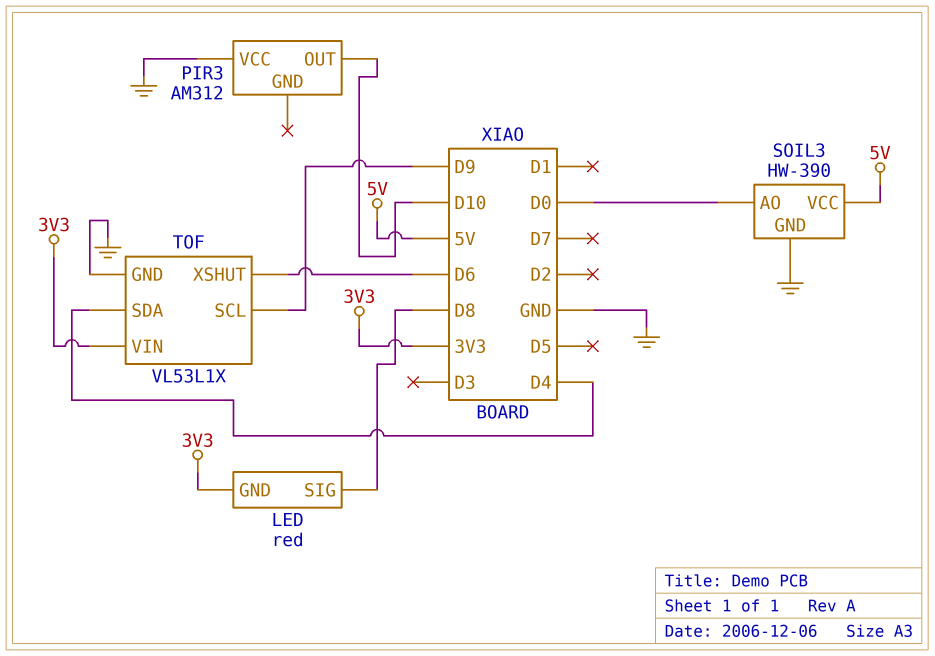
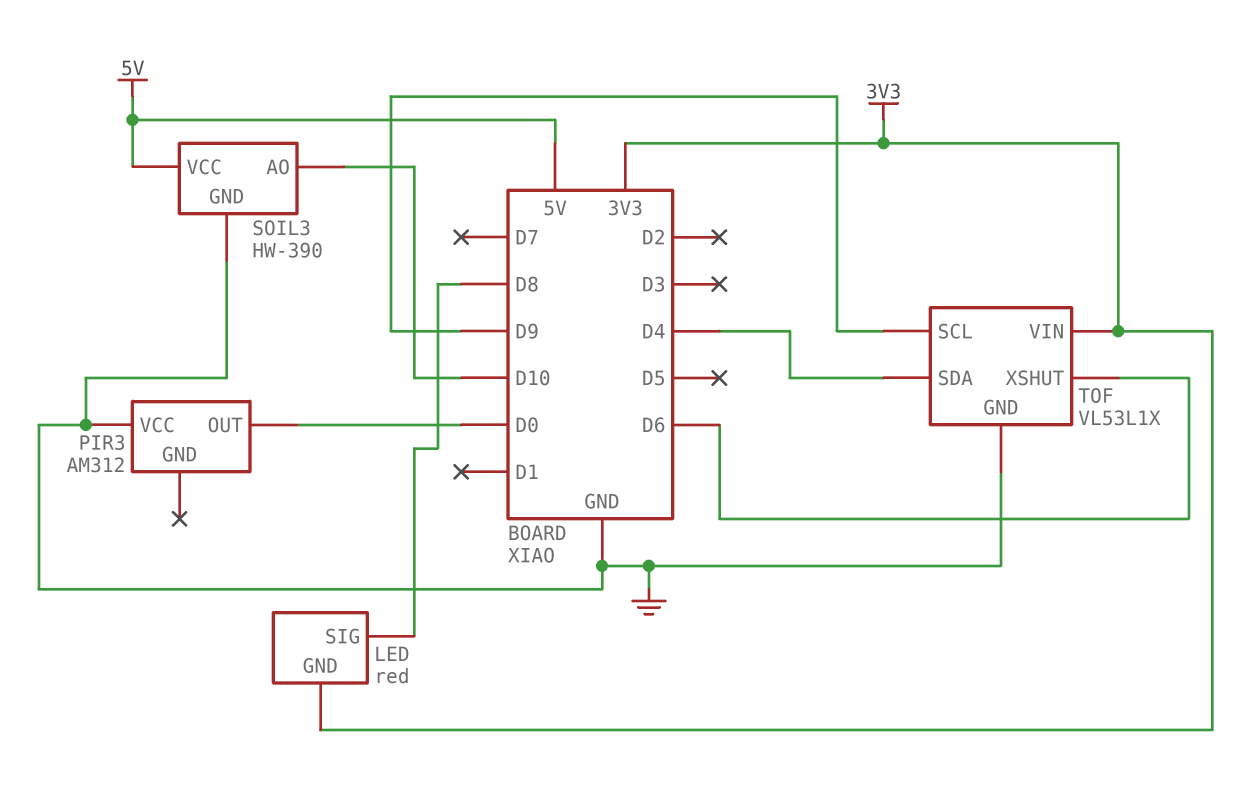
PIR3 pin OUT: D10 -> D0
SOIL3 pin AO: D0 -> D10

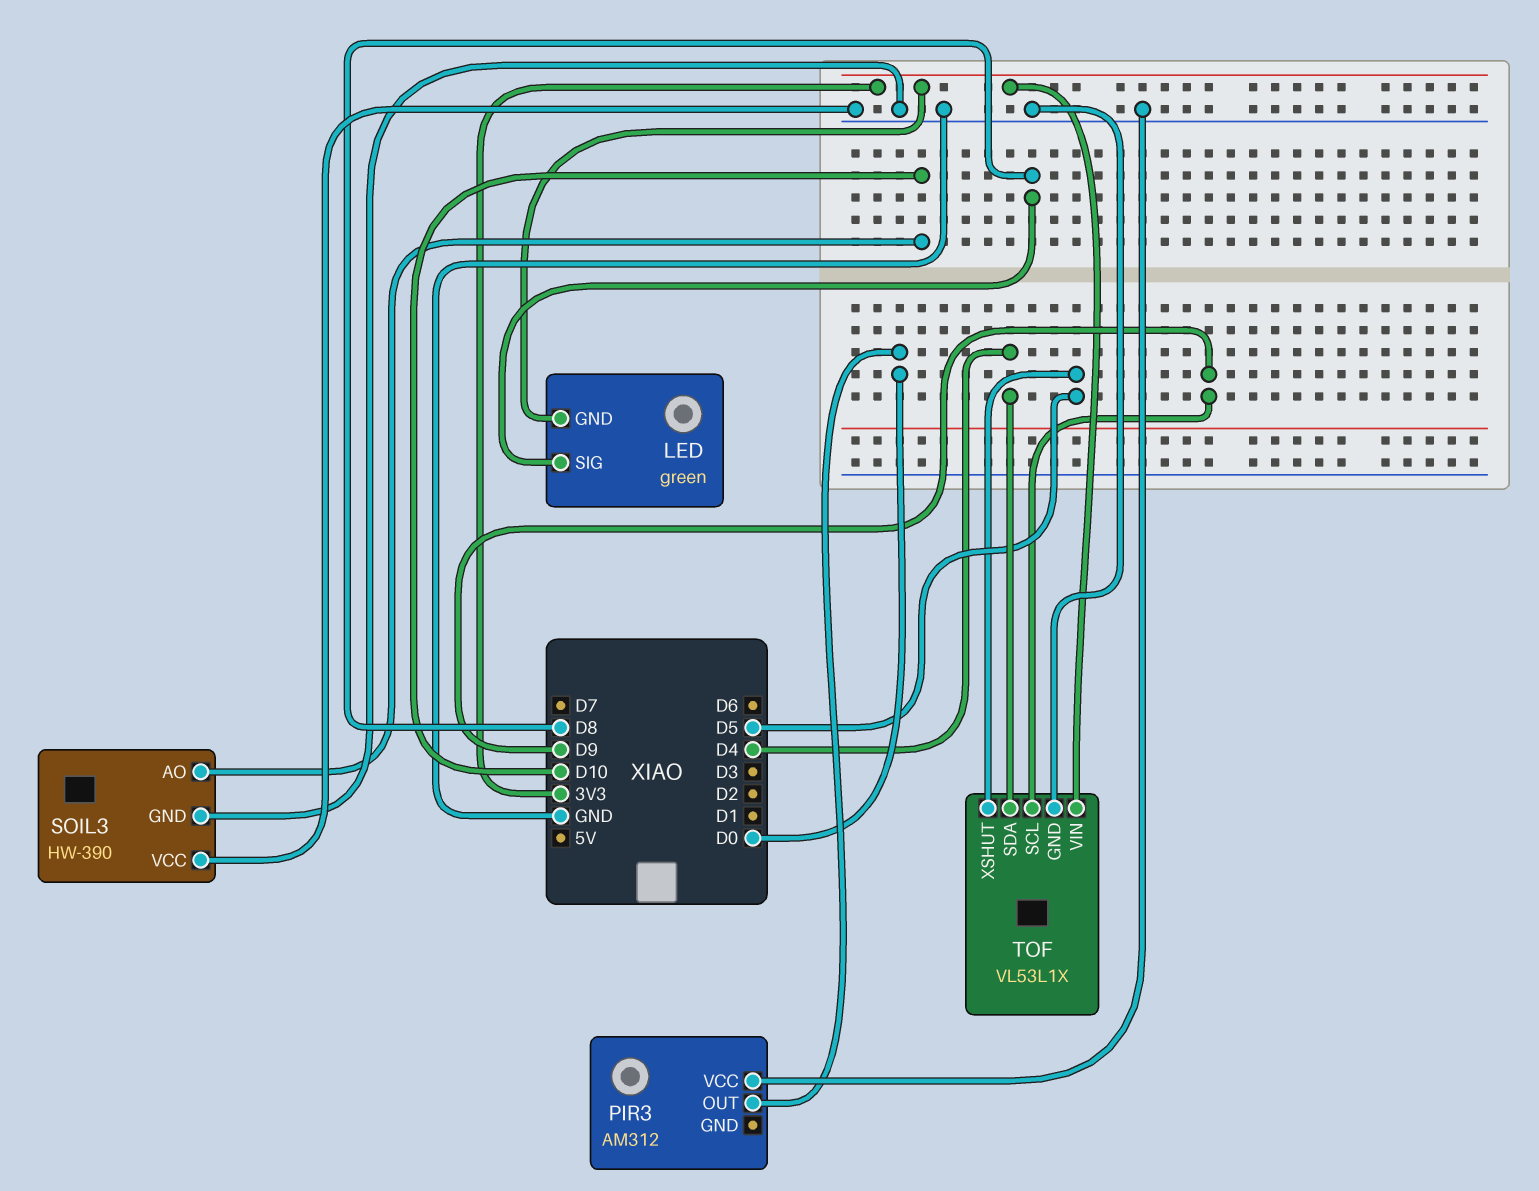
LED: red -> green
SOIL3 pin VCC: 5V -> GND
TOF pin XSHUT: D6 -> D5

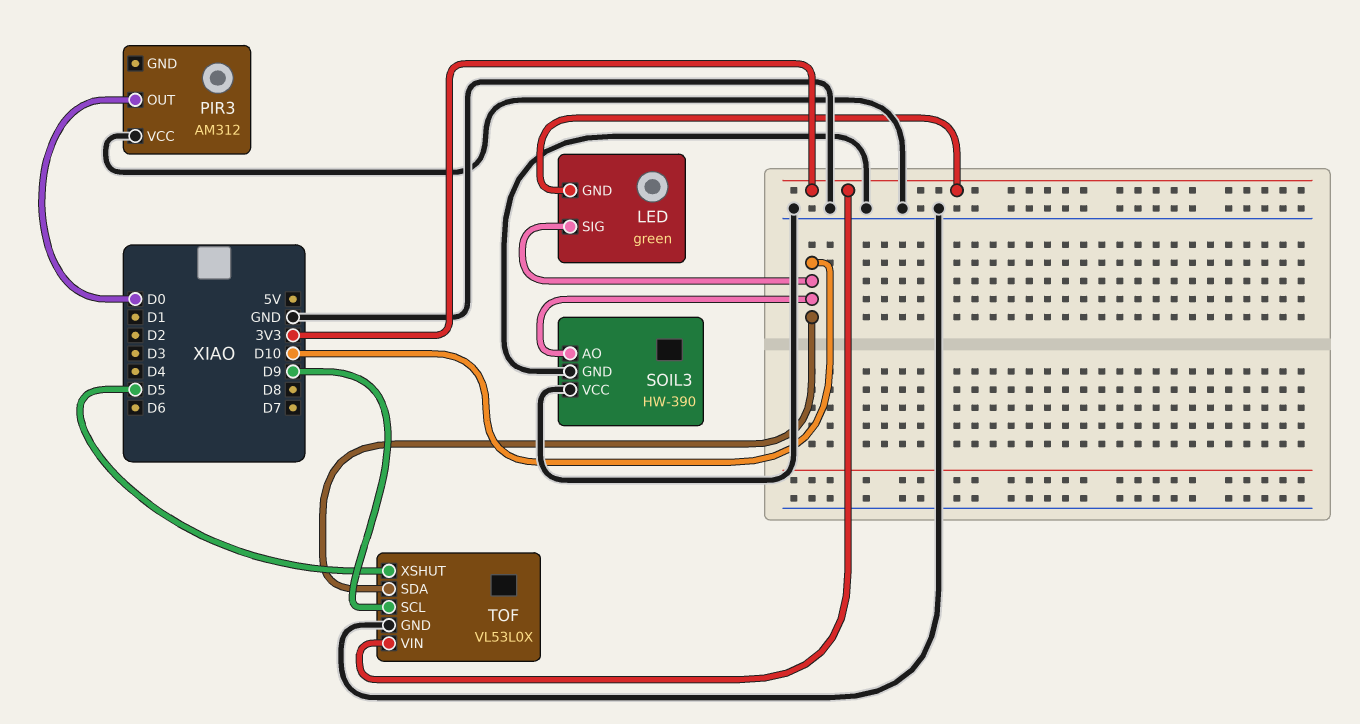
LED pin SIG: D8 -> D10
TOF: VL53L1X -> VL53L0X
TOF pin SDA: D4 -> D10

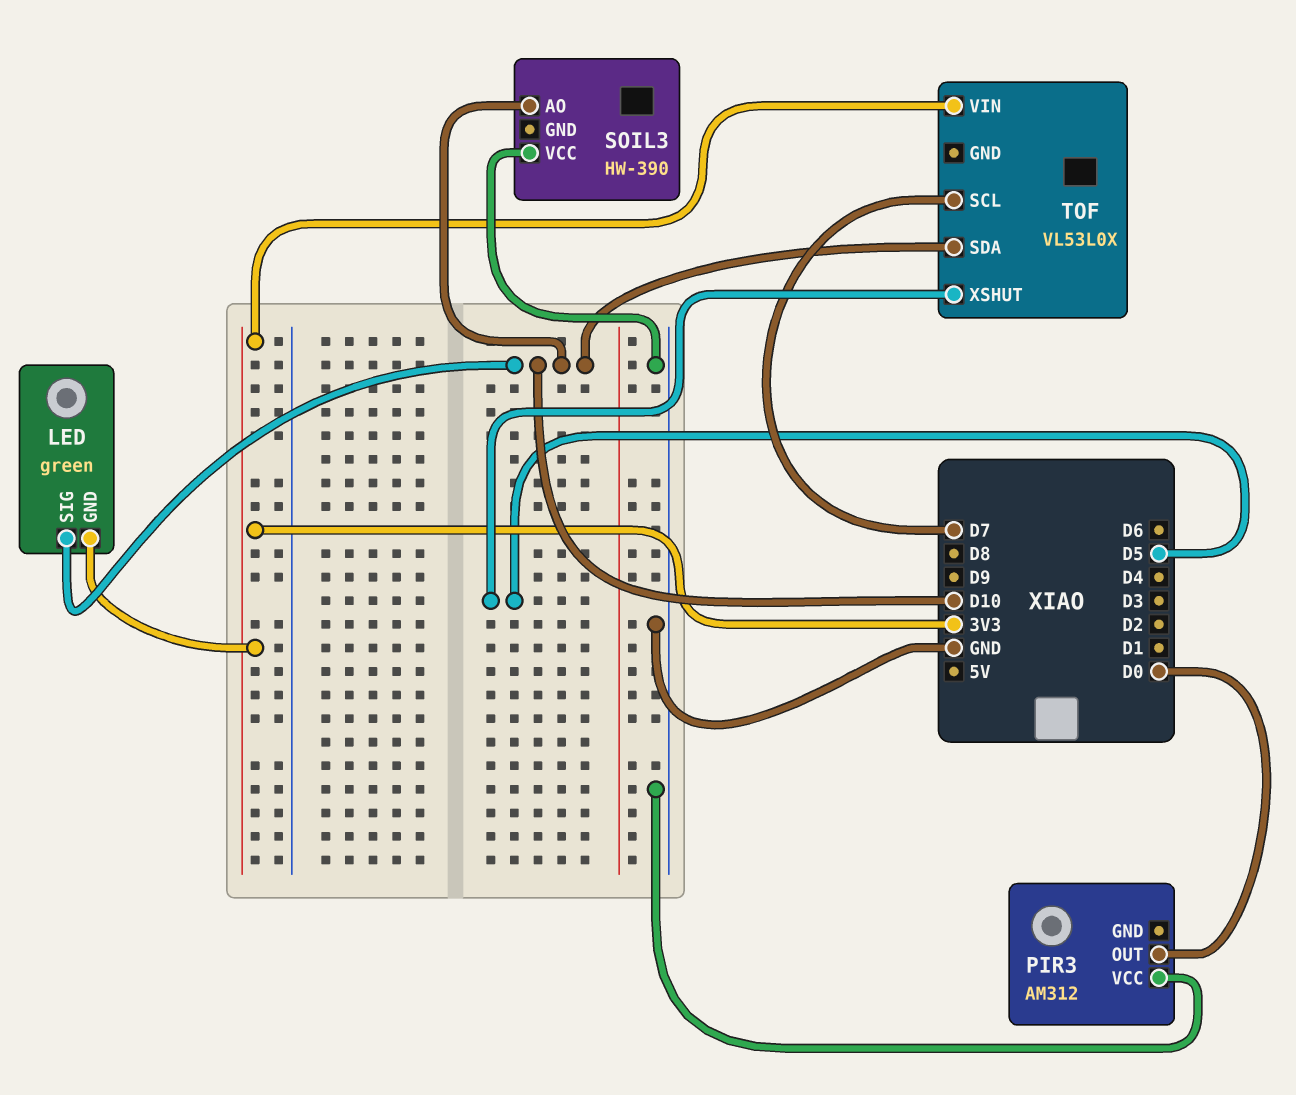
SOIL3 pin GND: GND -> none
TOF pin GND: GND -> none
TOF pin SCL: D9 -> D7

